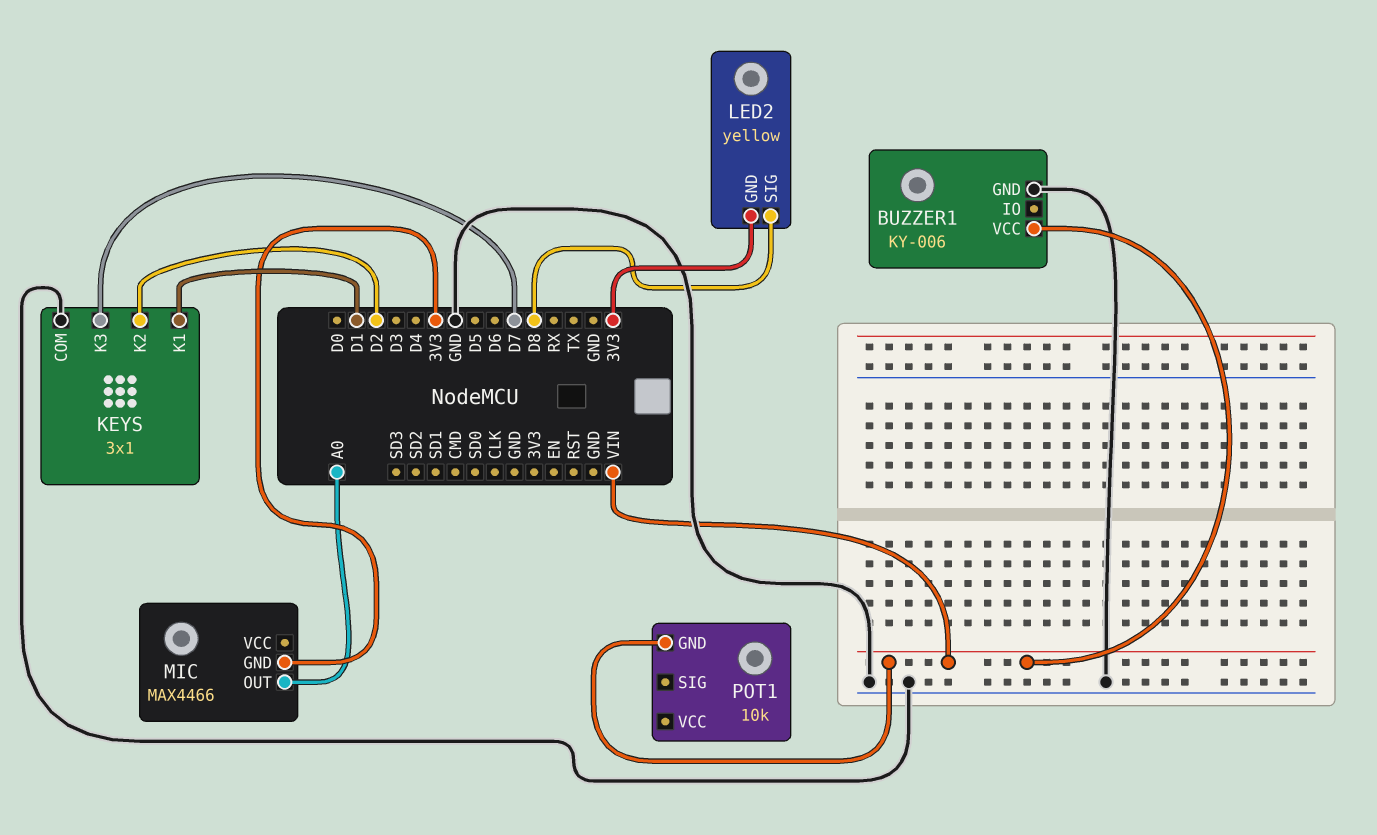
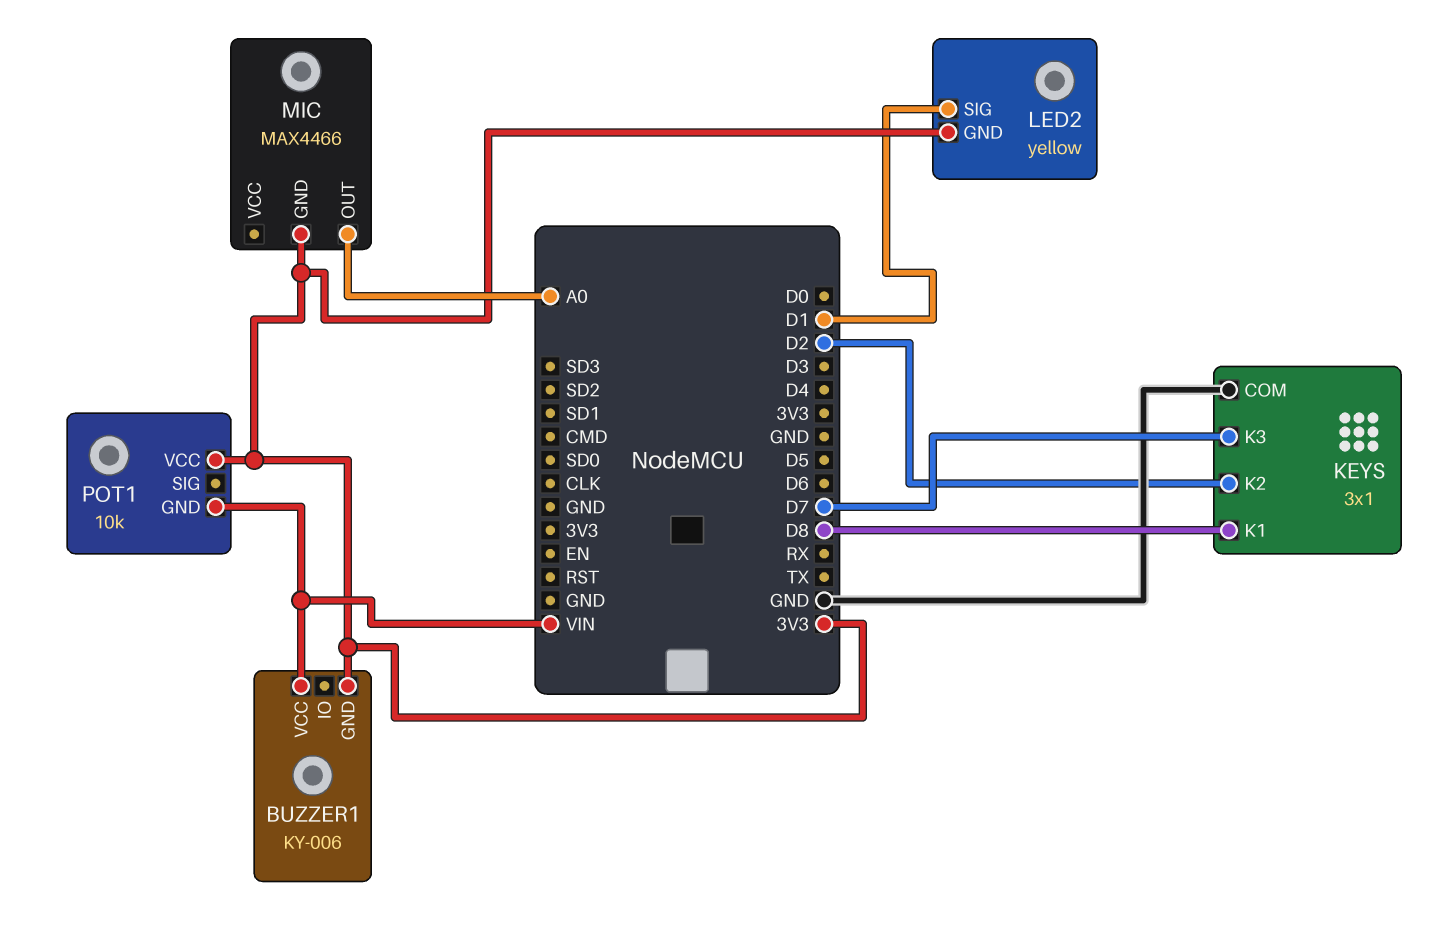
BUZZER1 pin GND: GND -> 3V3
KEYS pin K1: D1 -> D8
LED2 pin SIG: D8 -> D1
POT1 pin VCC: none -> 3V3

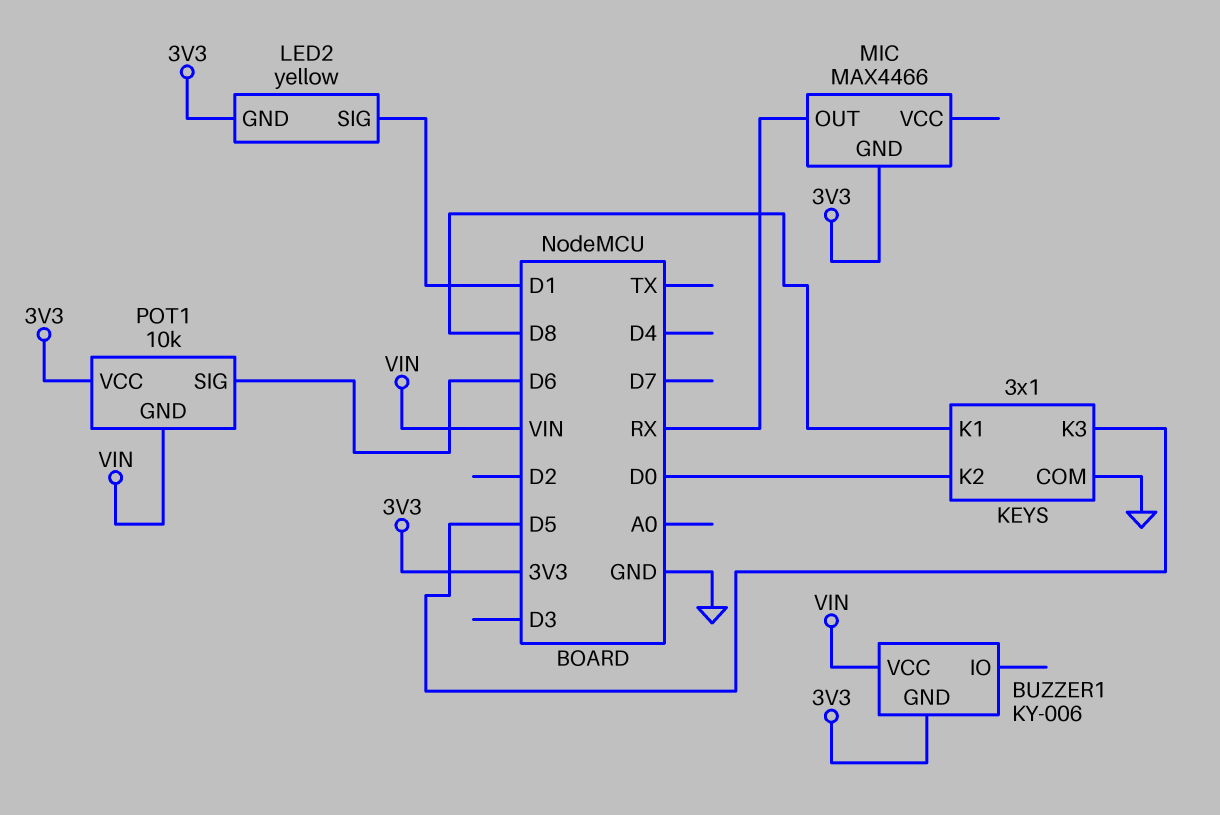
KEYS pin K2: D2 -> D0
KEYS pin K3: D7 -> D5
MIC pin OUT: A0 -> RX
POT1 pin SIG: none -> D6

